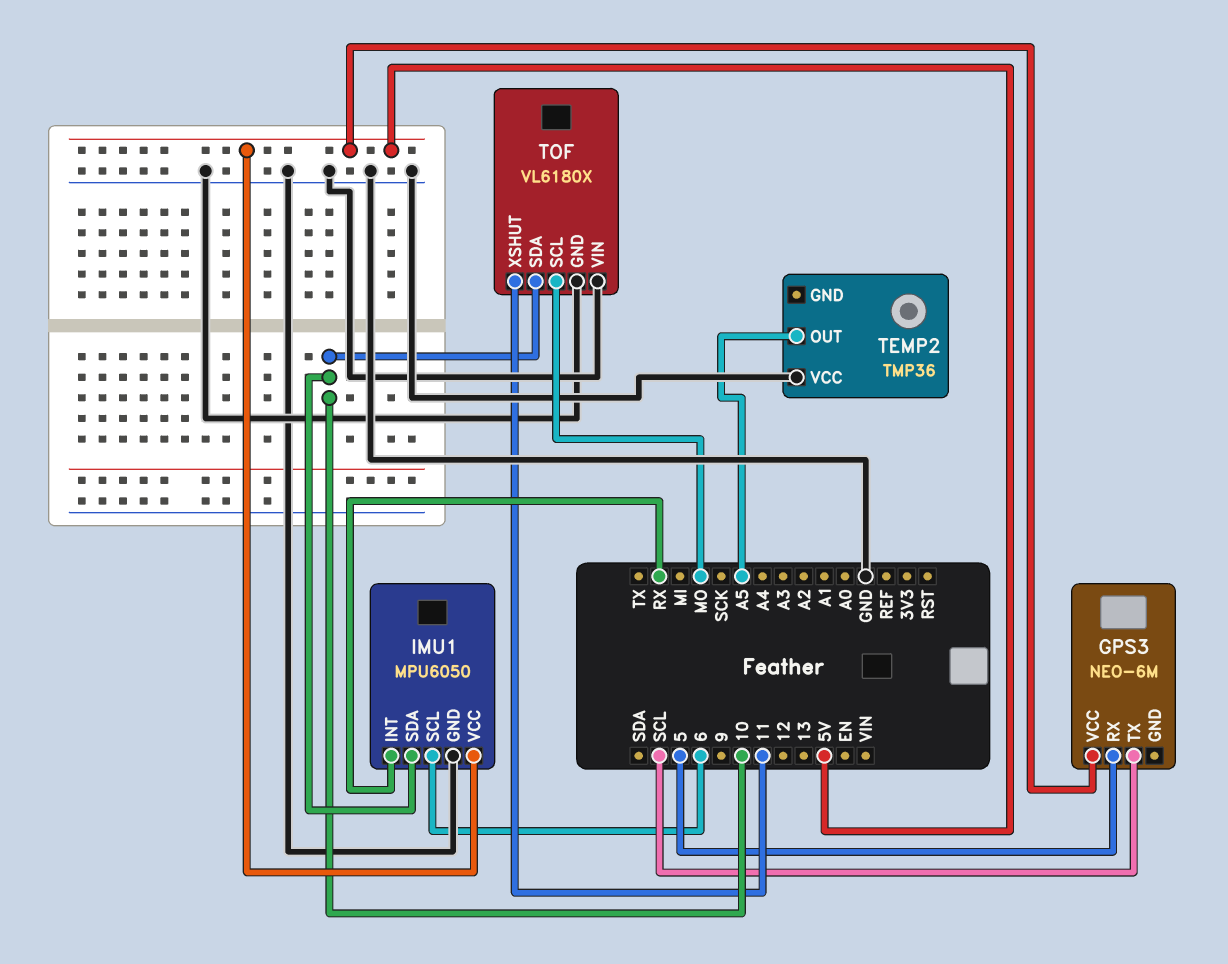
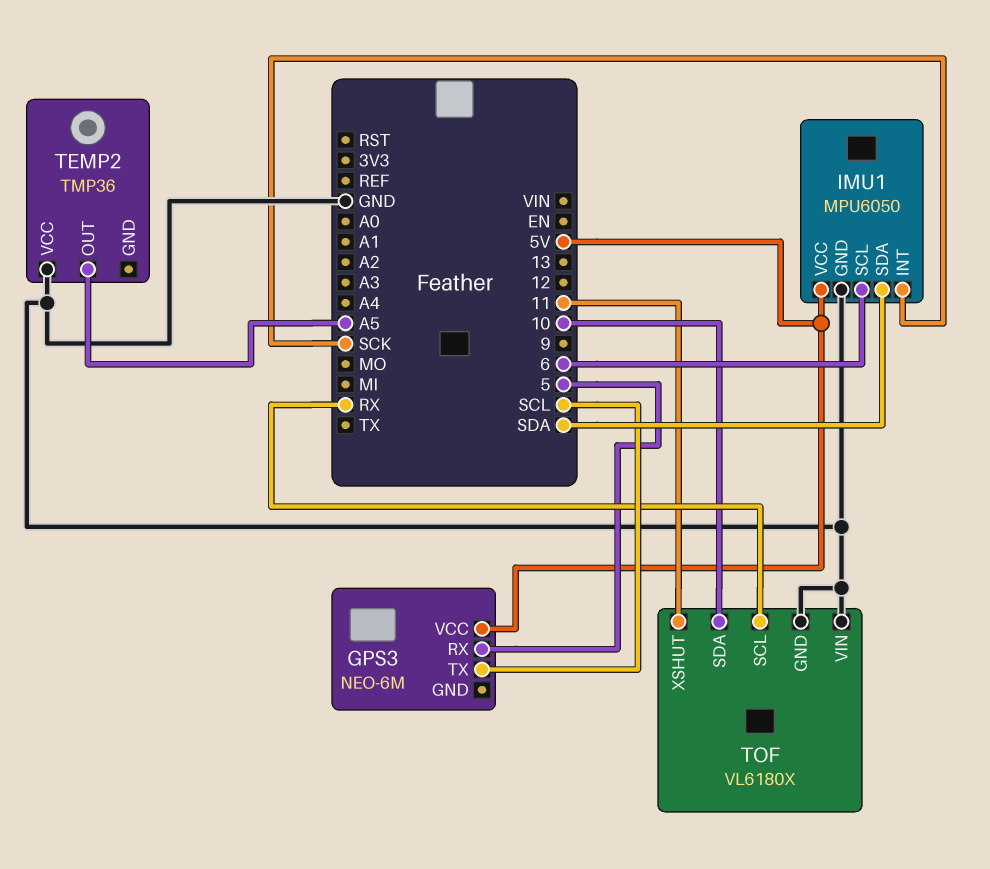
IMU1 pin INT: RX -> SCK
IMU1 pin SDA: 10 -> SDA
TOF pin SCL: MO -> RX

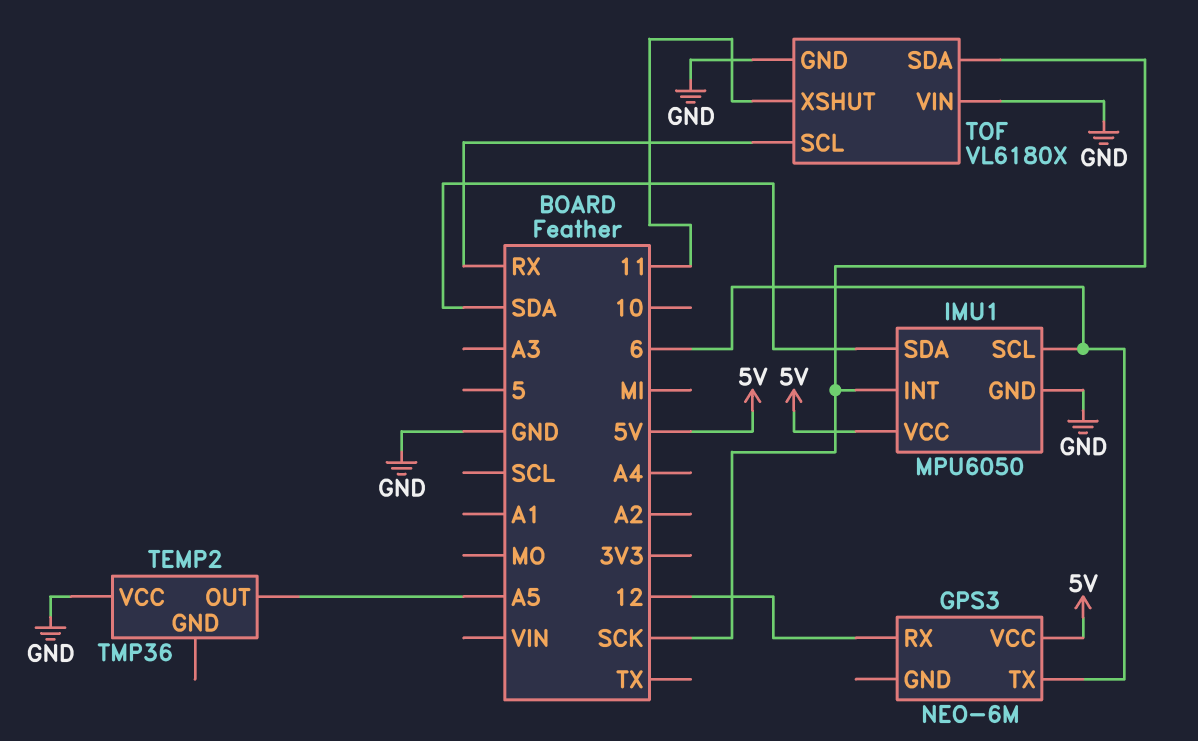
GPS3 pin RX: 5 -> 12
GPS3 pin TX: SCL -> 6
TOF pin SDA: 10 -> SCK

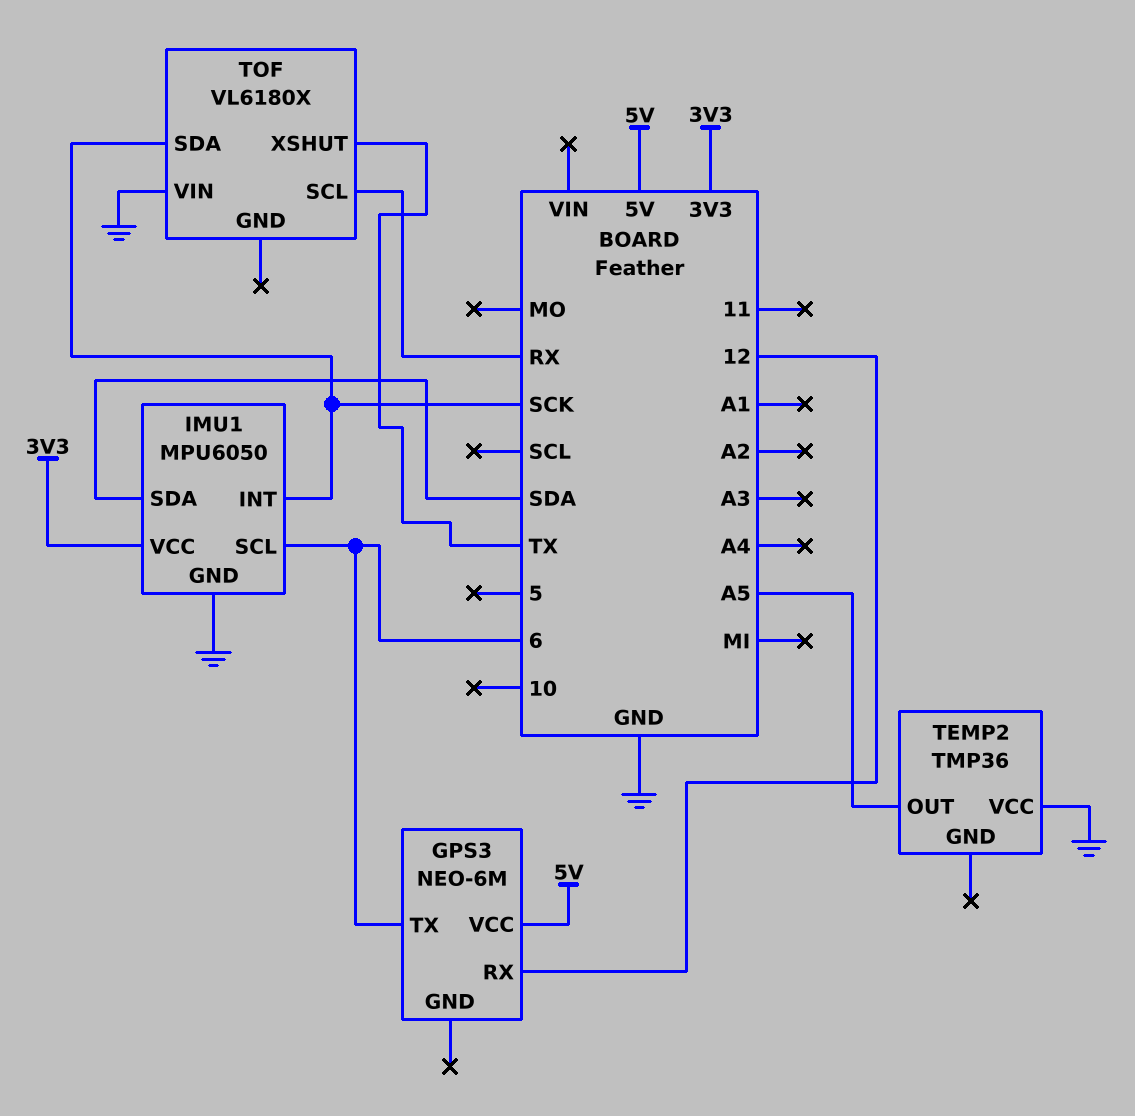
IMU1 pin VCC: 5V -> 3V3
TOF pin GND: GND -> none
TOF pin XSHUT: 11 -> TX

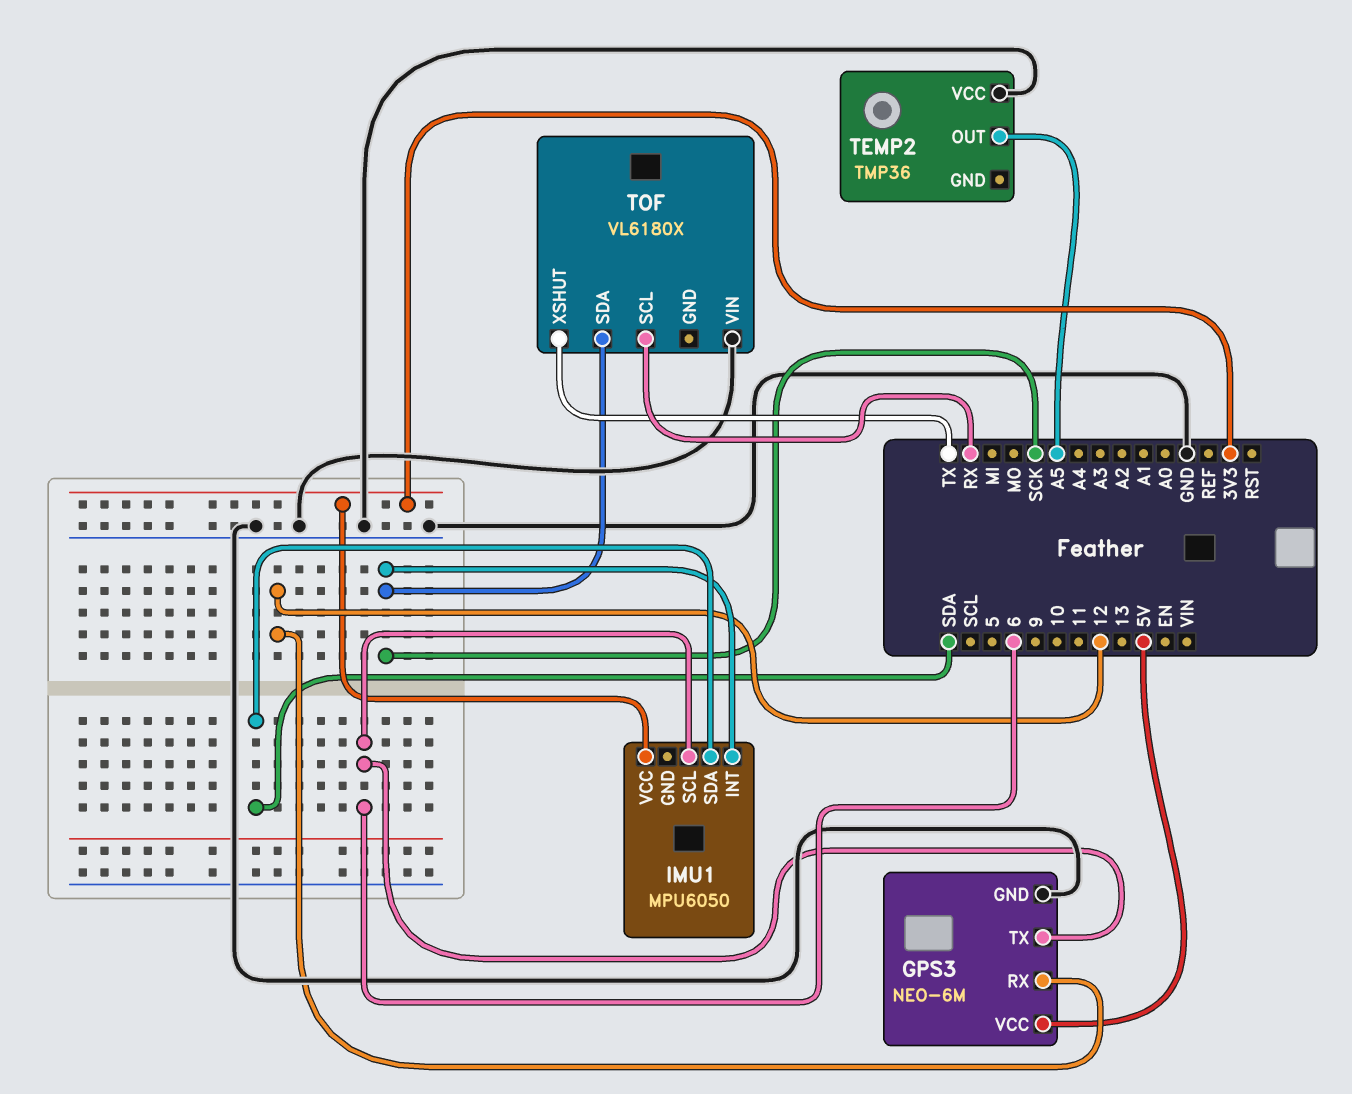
GPS3 pin GND: none -> GND
IMU1 pin GND: GND -> none

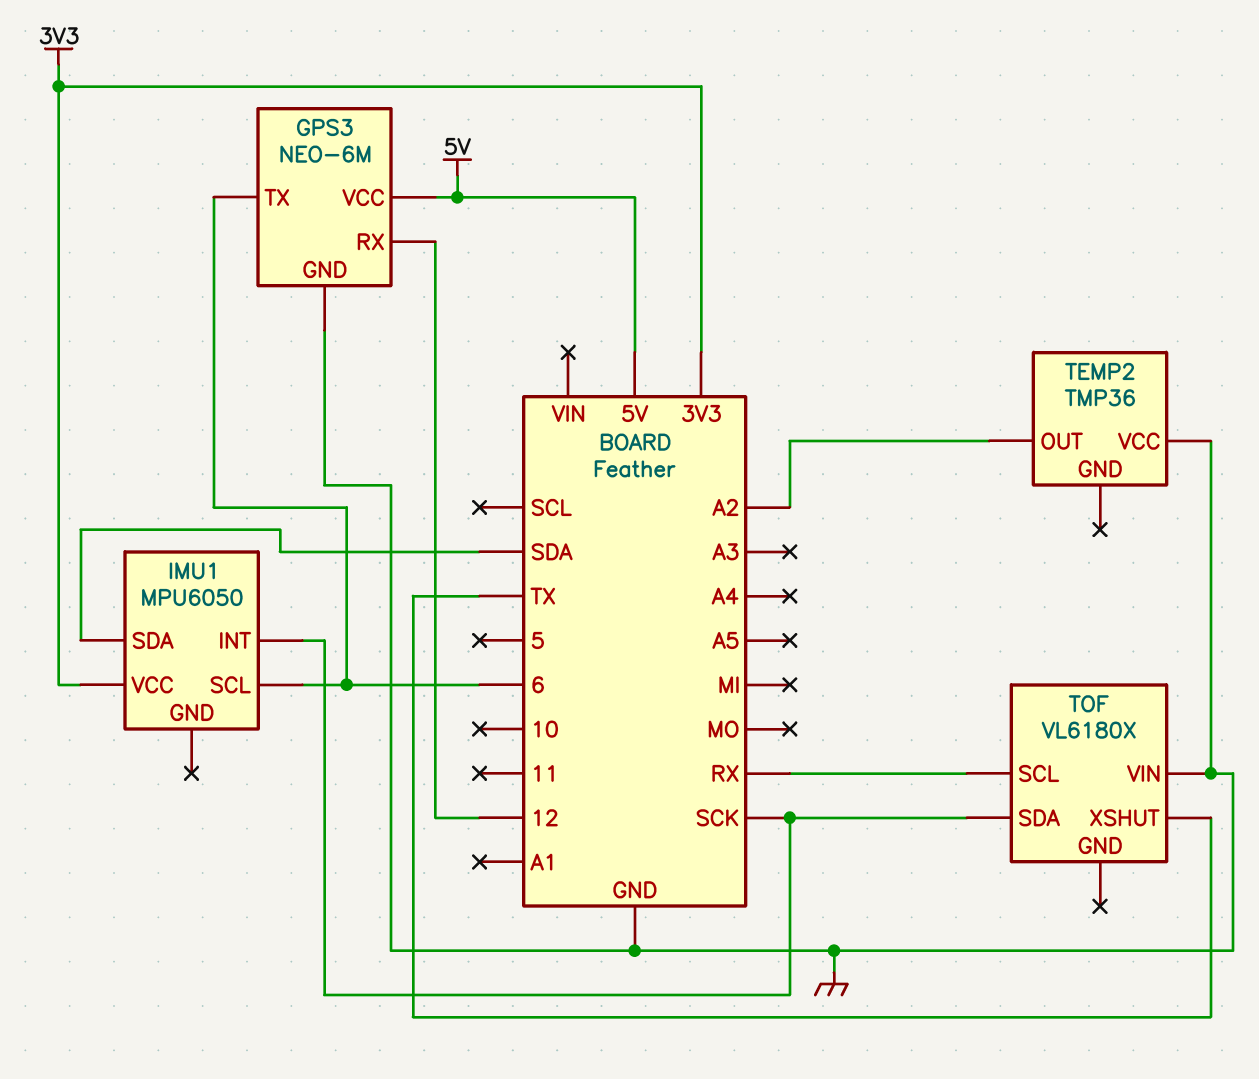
TEMP2 pin OUT: A5 -> A2

